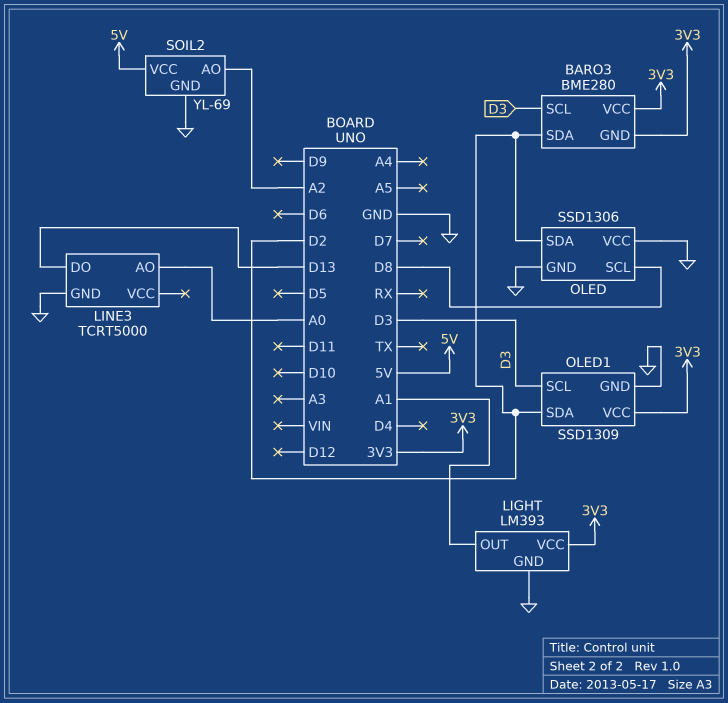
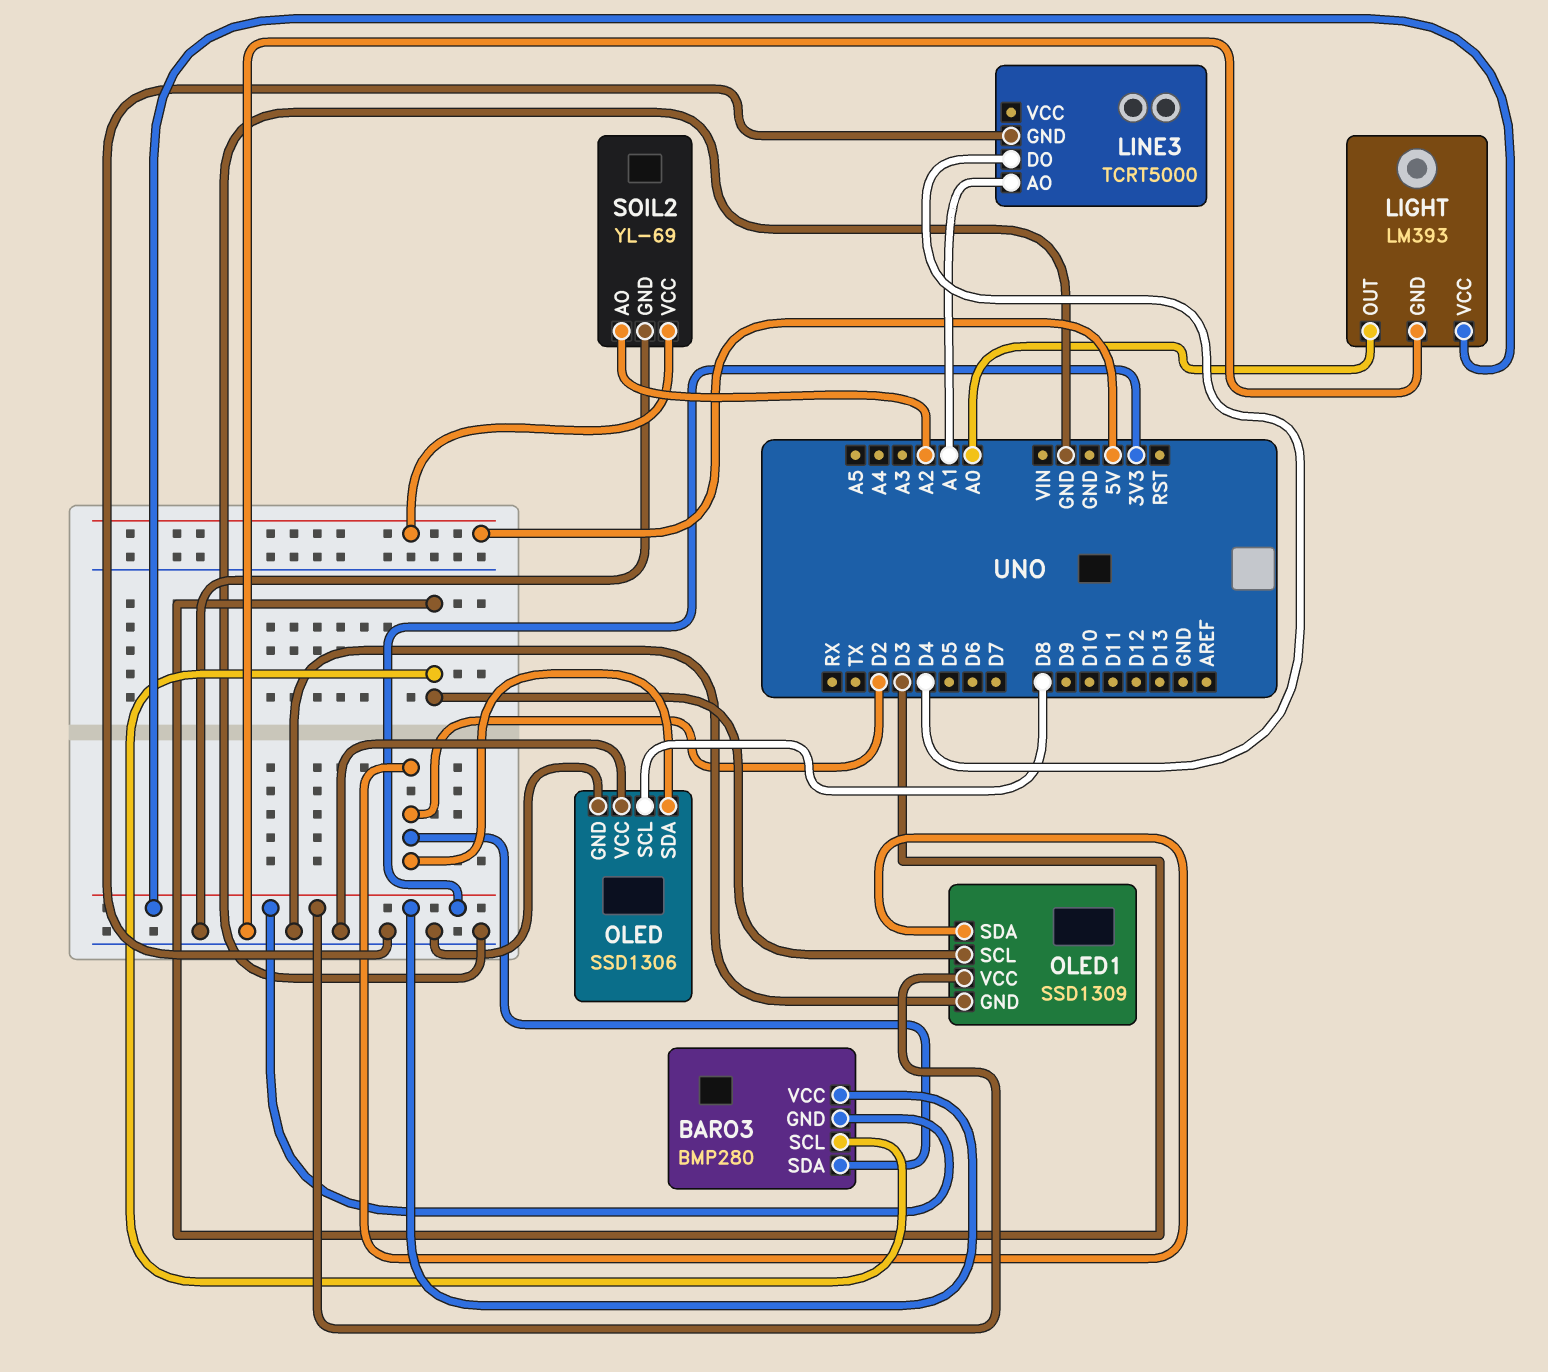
BARO3: BME280 -> BMP280
LIGHT pin OUT: A1 -> A0
LINE3 pin AO: A0 -> A1
LINE3 pin DO: D13 -> D4

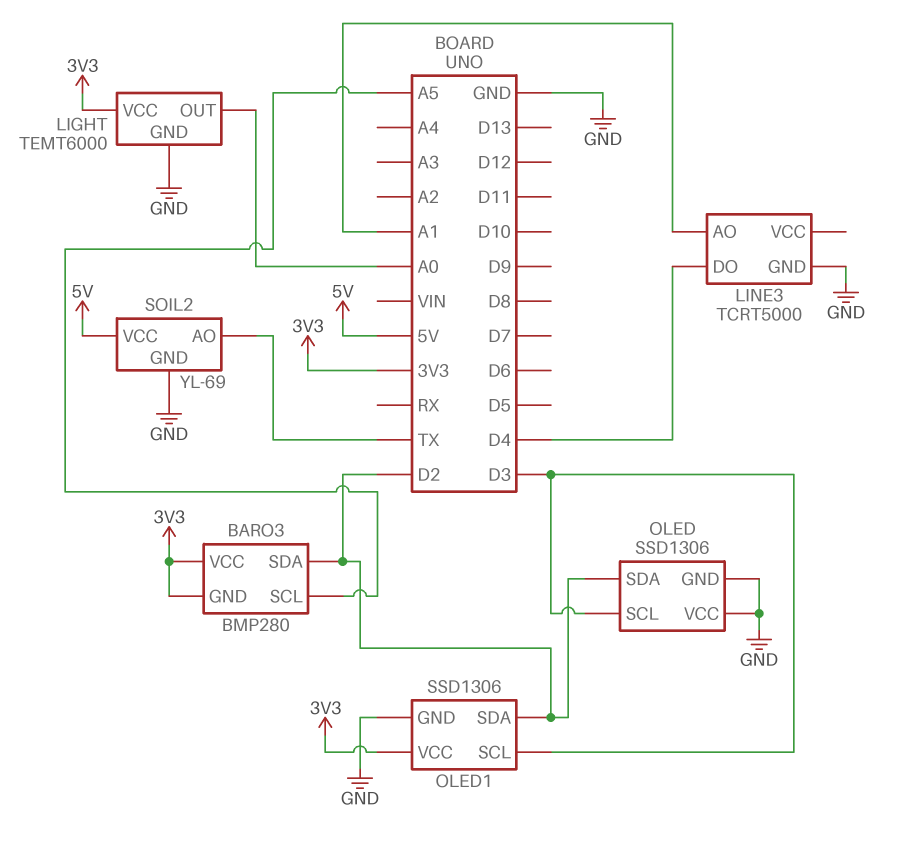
BARO3 pin SCL: D3 -> A5
LIGHT: LM393 -> TEMT6000
OLED pin SCL: D8 -> D3
OLED1: SSD1309 -> SSD1306
SOIL2 pin AO: A2 -> TX

